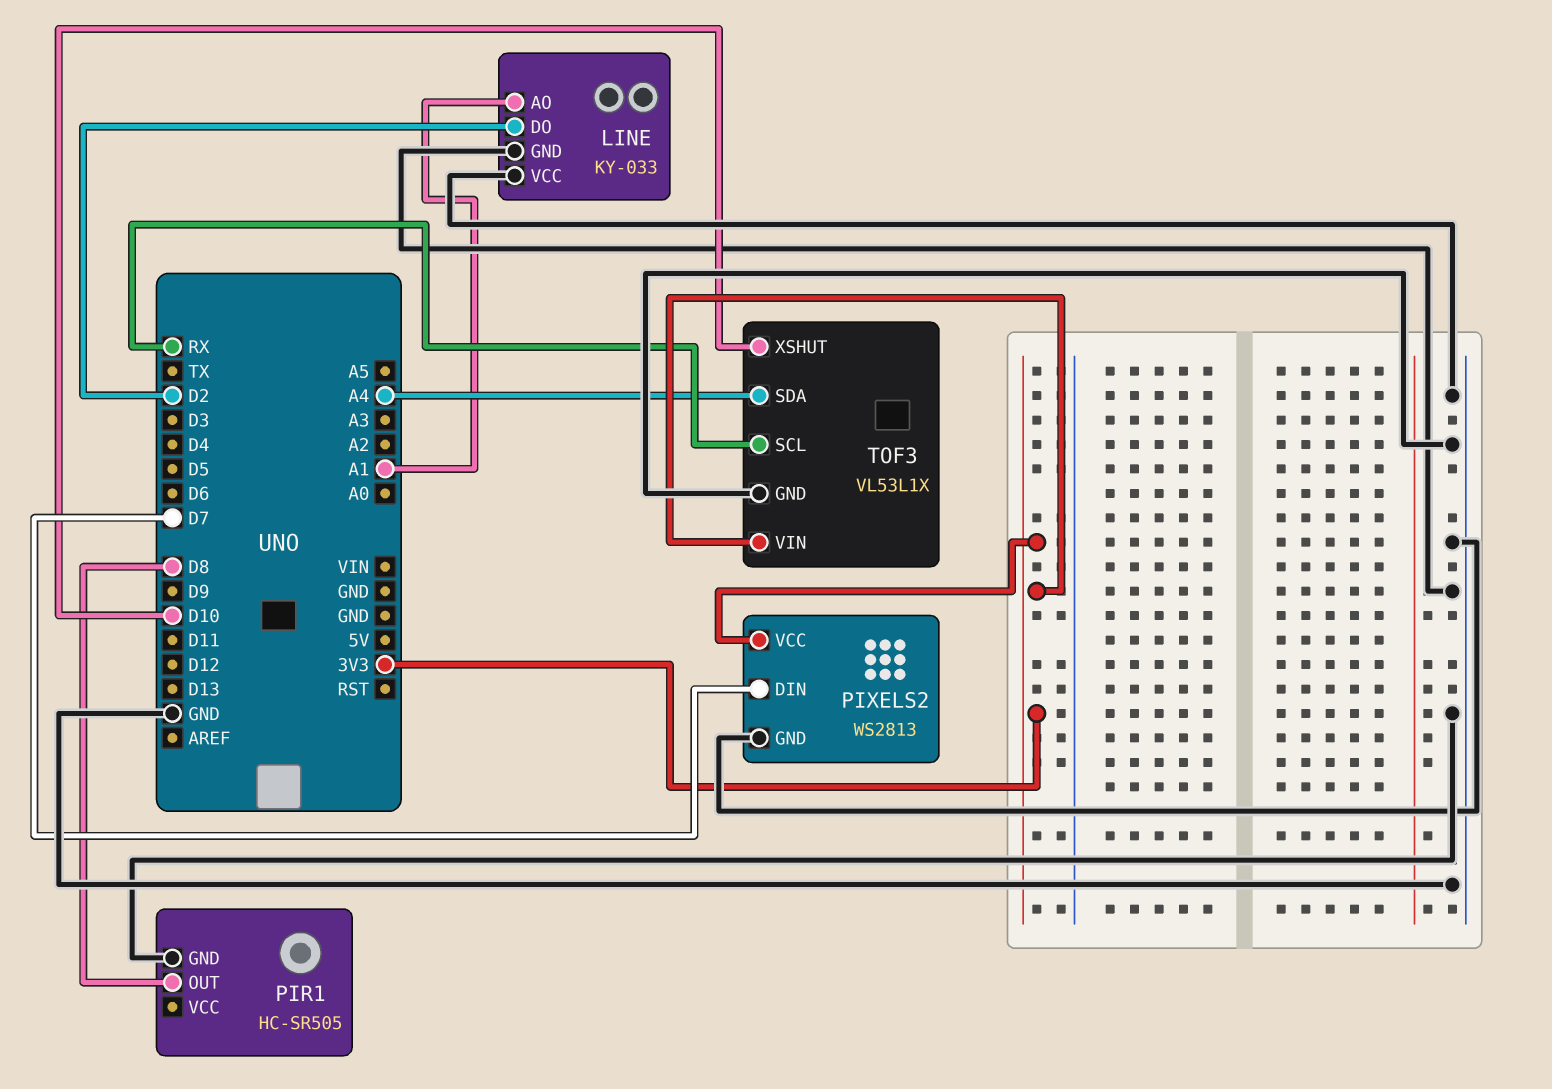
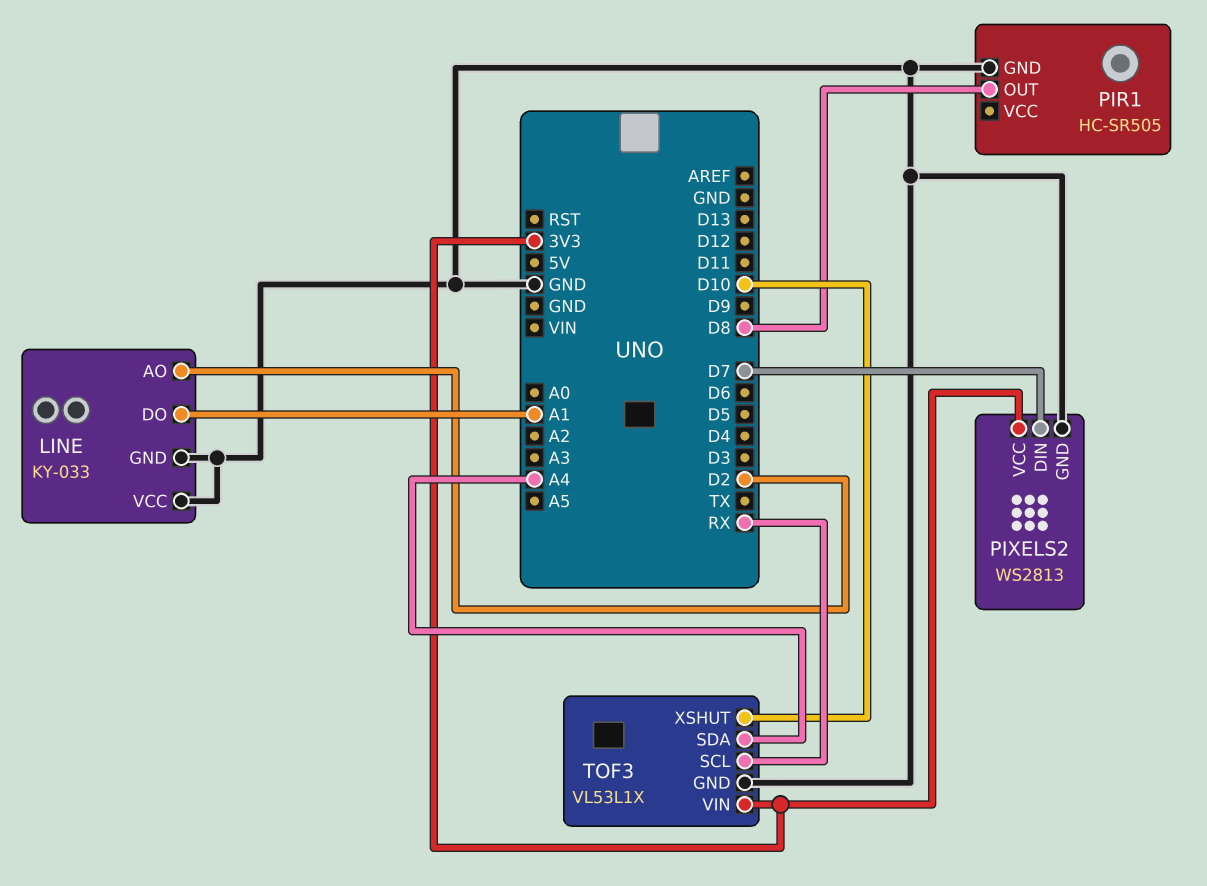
LINE pin AO: A1 -> D2
LINE pin DO: D2 -> A1

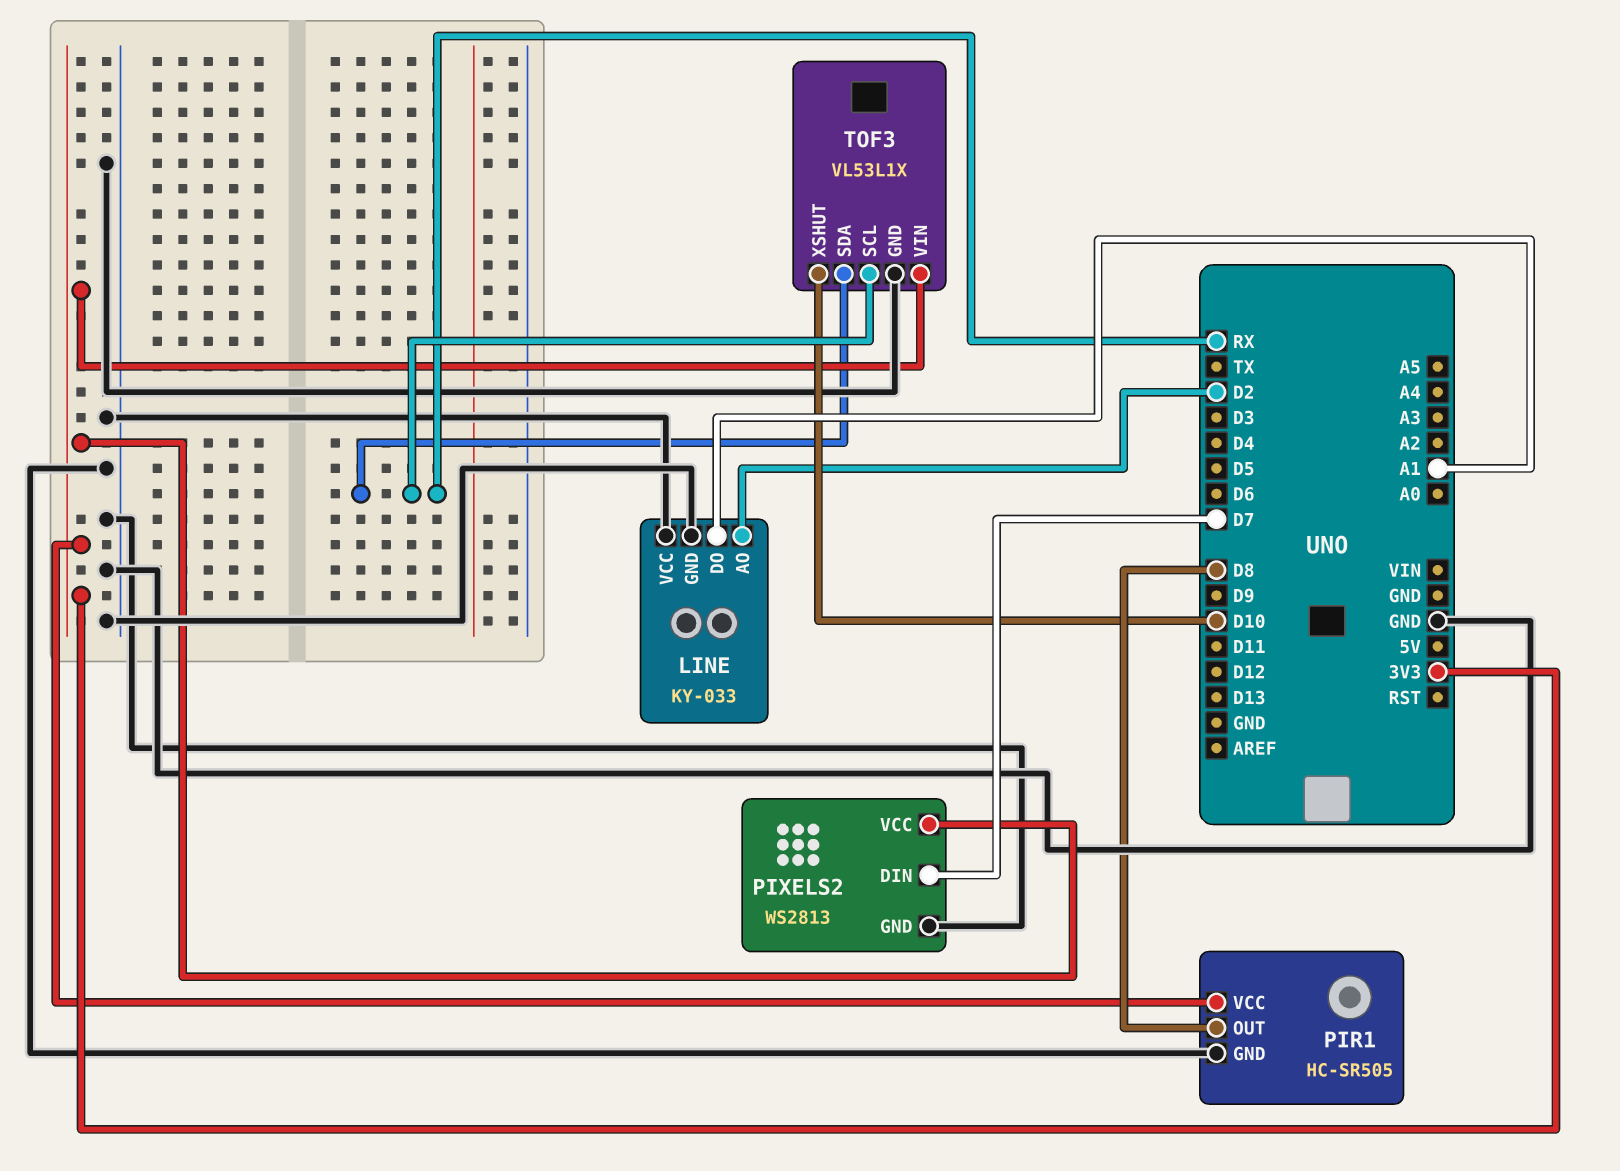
PIR1 pin VCC: none -> 3V3
TOF3 pin SDA: A4 -> RX

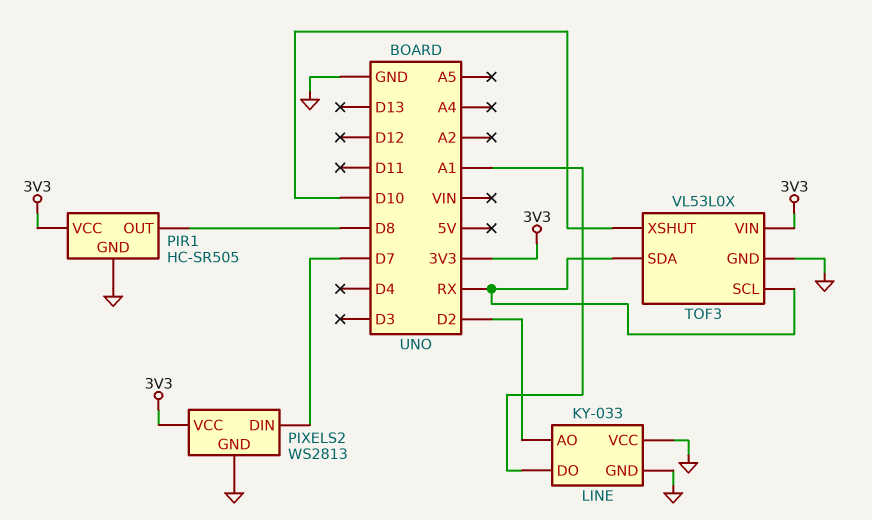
TOF3: VL53L1X -> VL53L0X

